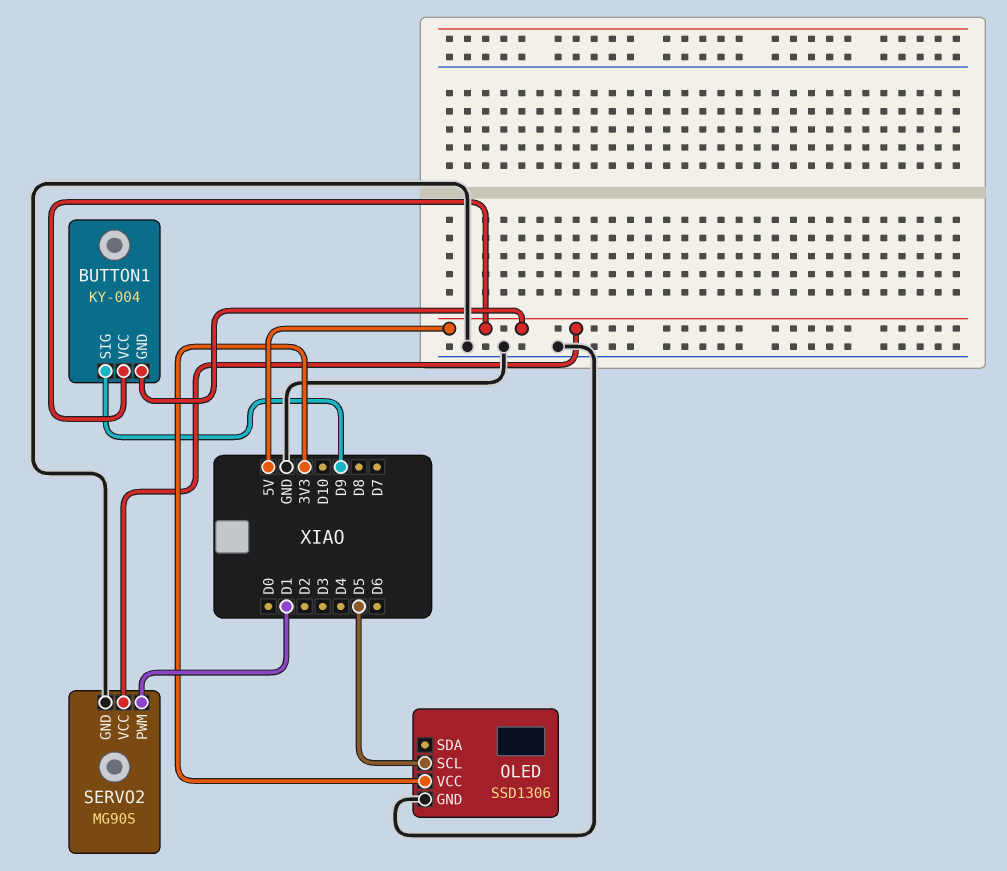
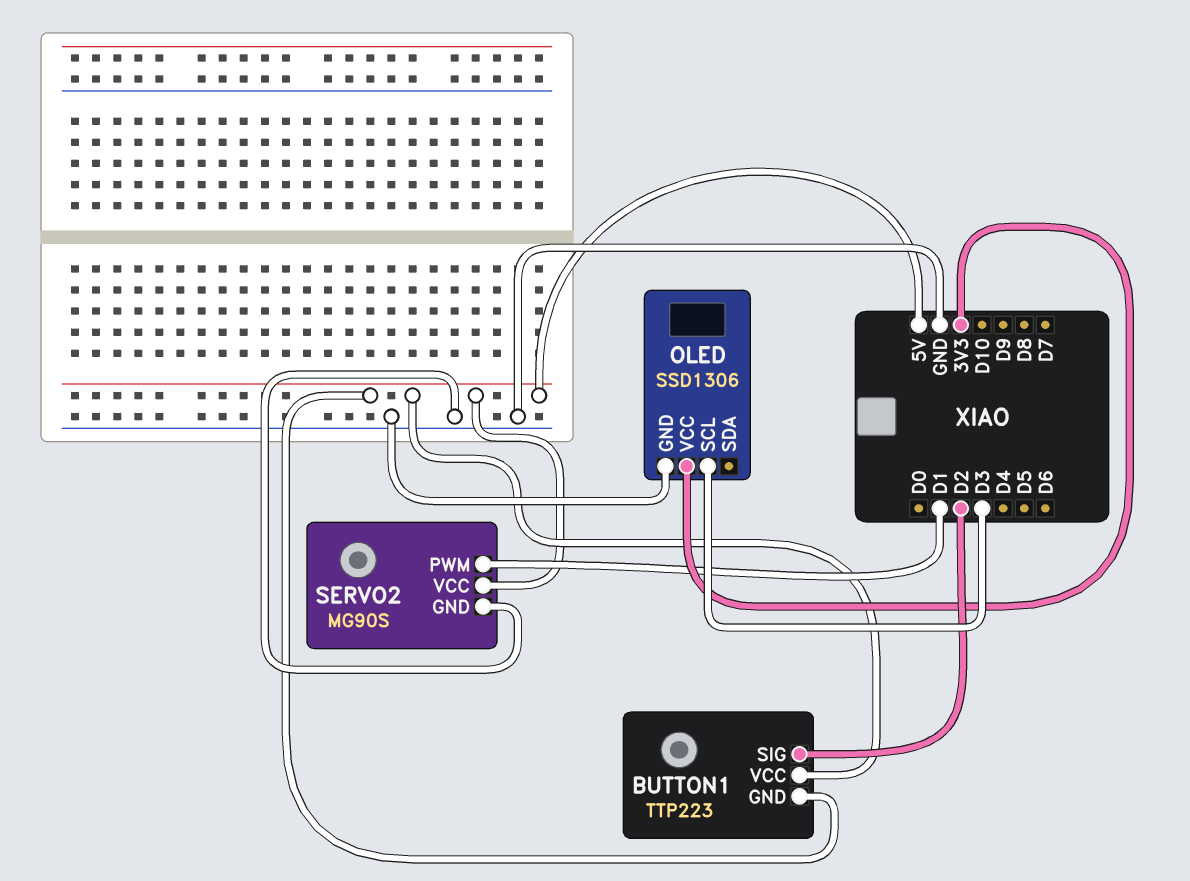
BUTTON1: KY-004 -> TTP223
BUTTON1 pin SIG: D9 -> D2
OLED pin SCL: D5 -> D3

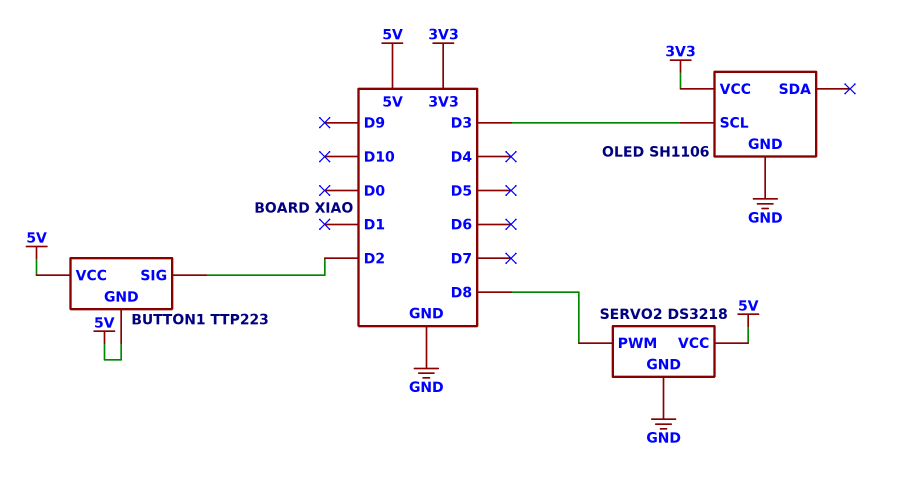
OLED: SSD1306 -> SH1106
SERVO2: MG90S -> DS3218
SERVO2 pin PWM: D1 -> D8

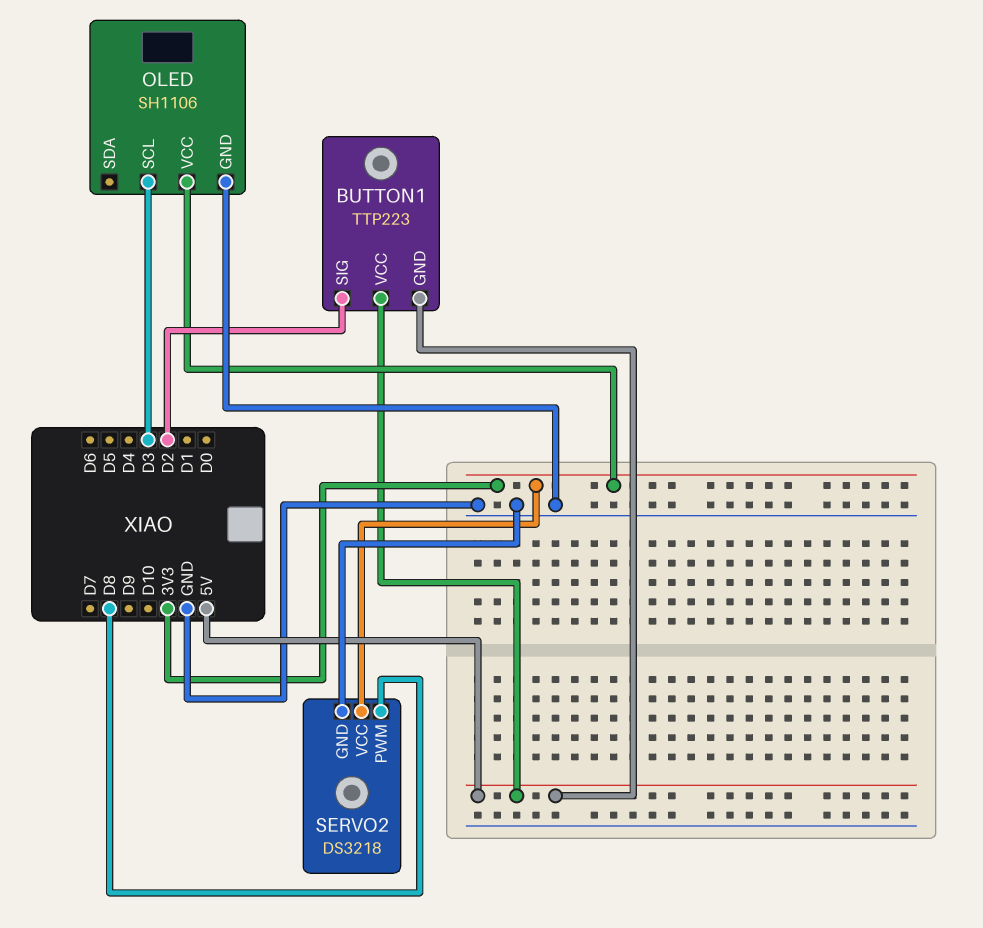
SERVO2 pin VCC: 5V -> 3V3

